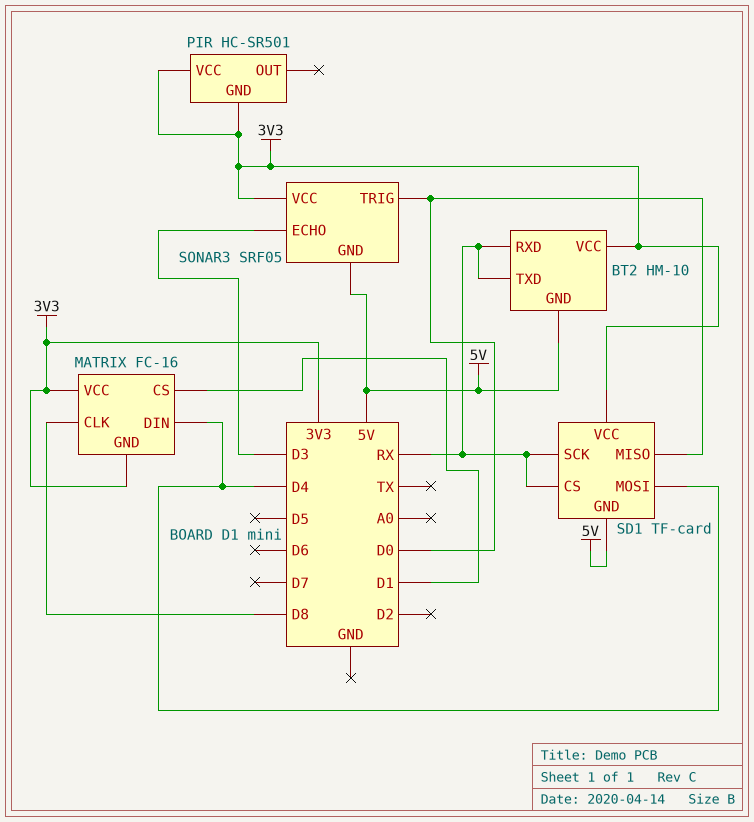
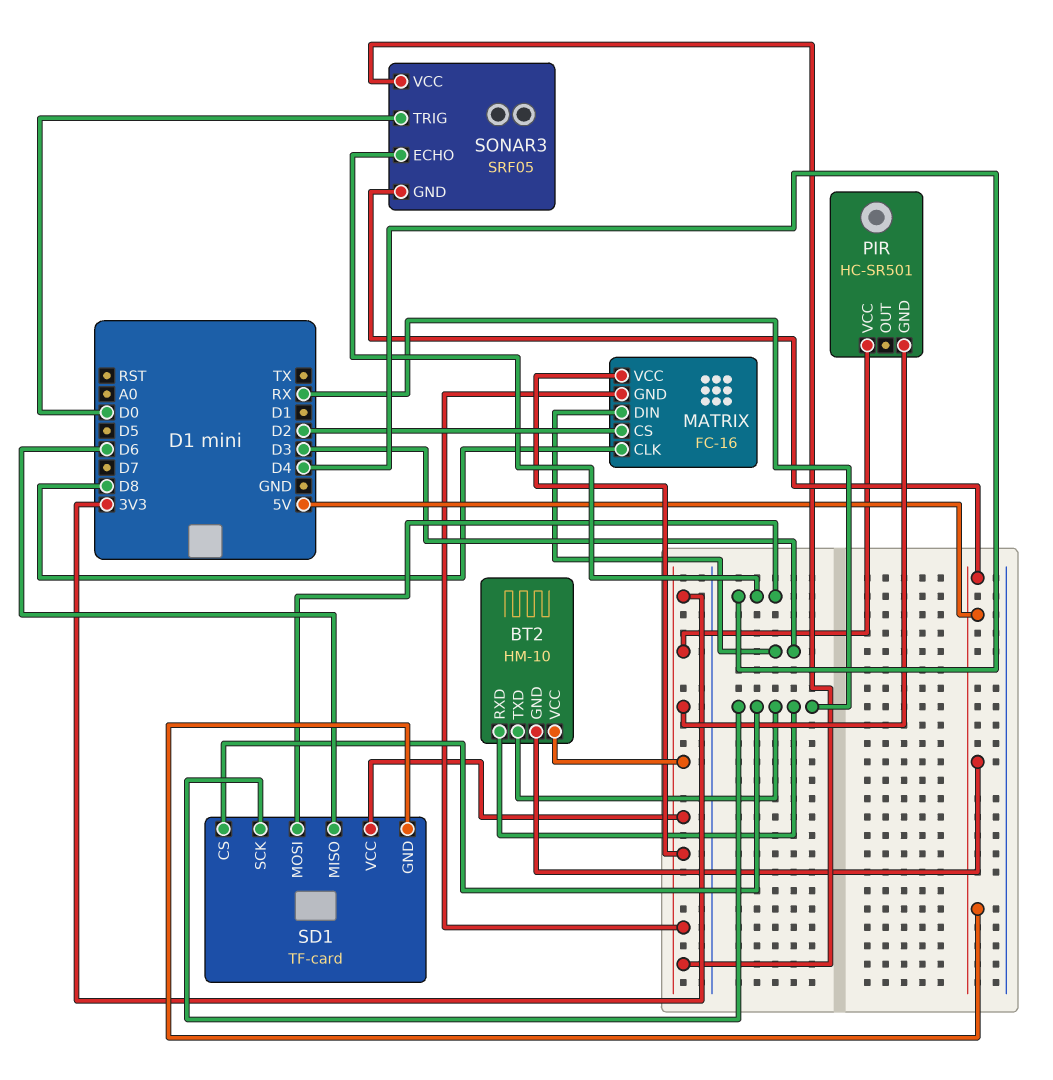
MATRIX pin CS: D1 -> D2
MATRIX pin DIN: D4 -> D3
SD1 pin MISO: D0 -> D6
SONAR3 pin ECHO: D3 -> D4

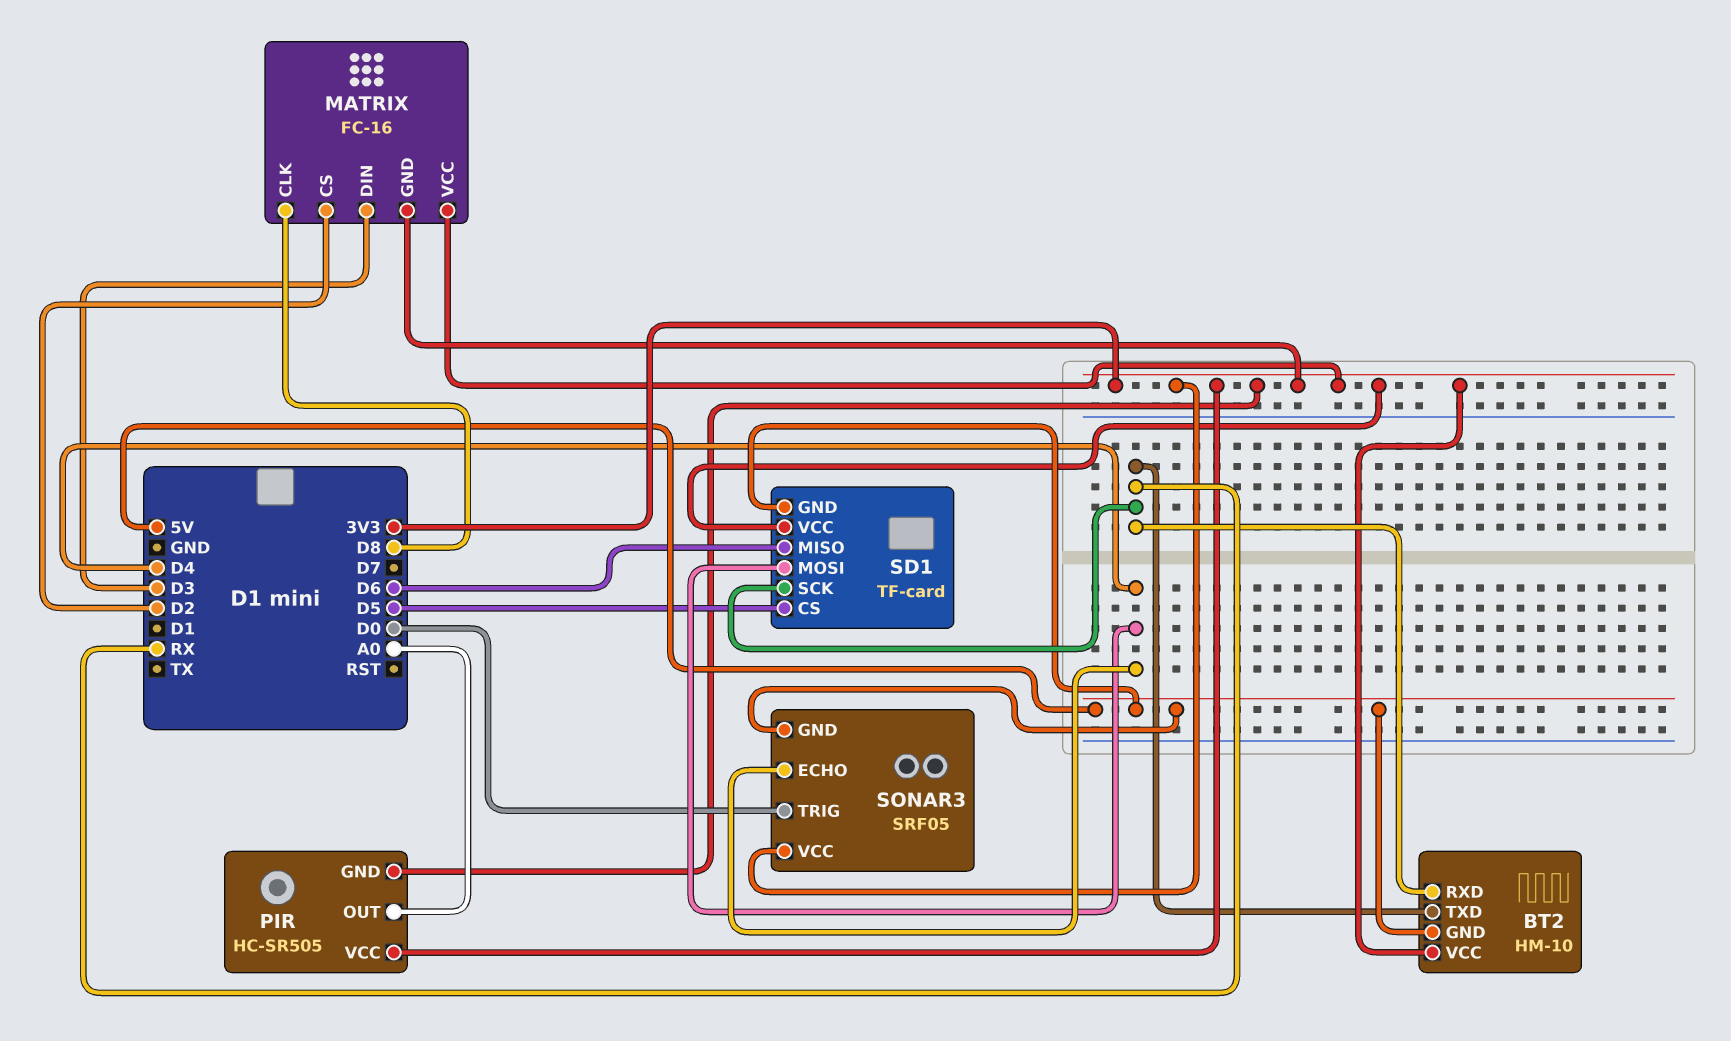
PIR: HC-SR501 -> HC-SR505
PIR pin OUT: none -> A0
SD1 pin CS: RX -> D5

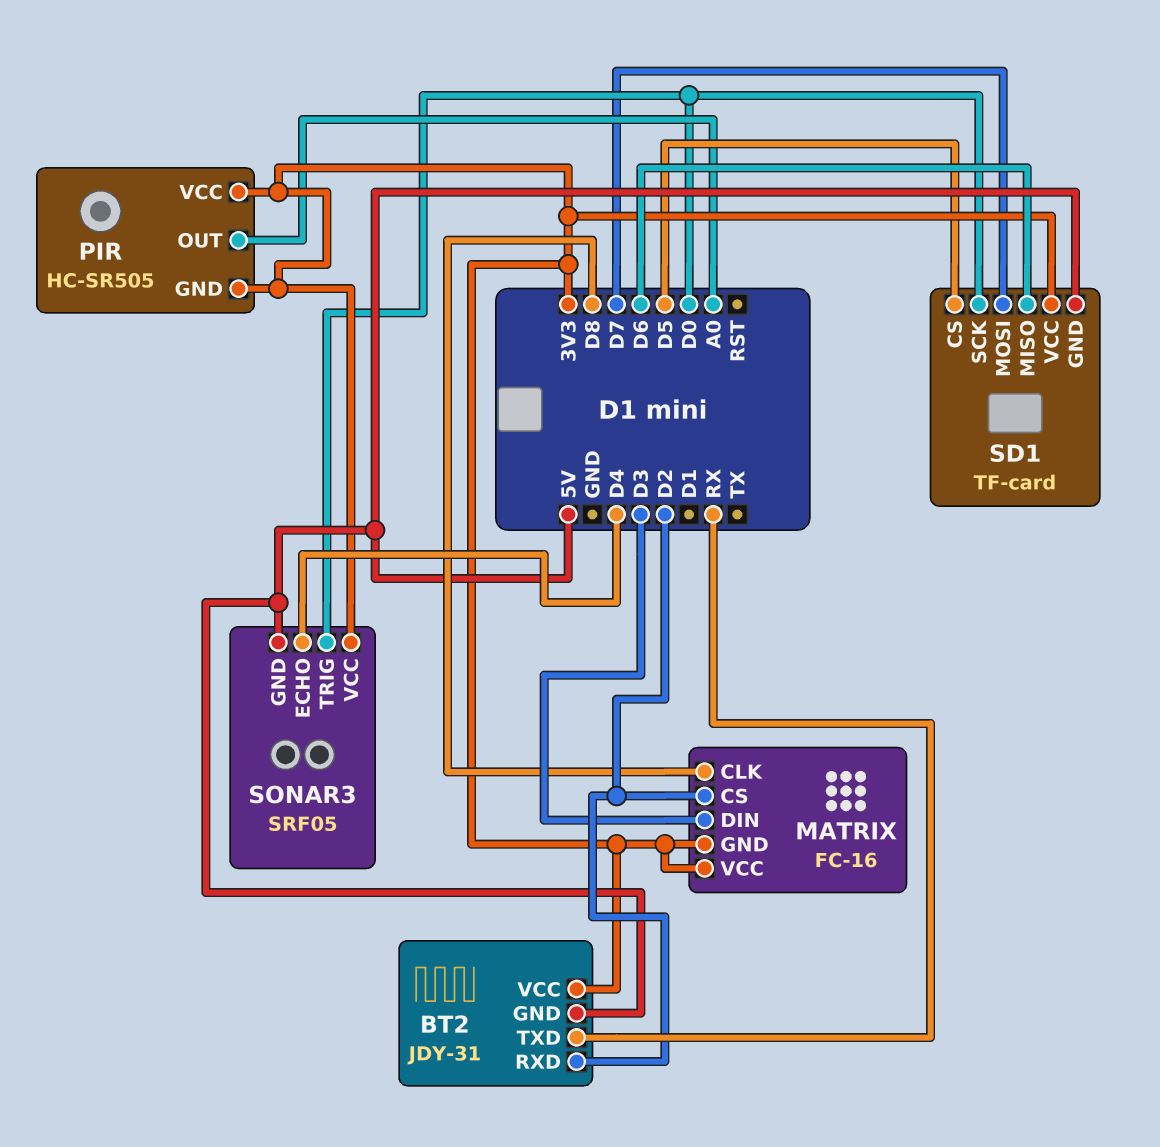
BT2: HM-10 -> JDY-31
BT2 pin RXD: RX -> D2
SD1 pin MOSI: D4 -> D7
SD1 pin SCK: RX -> D0

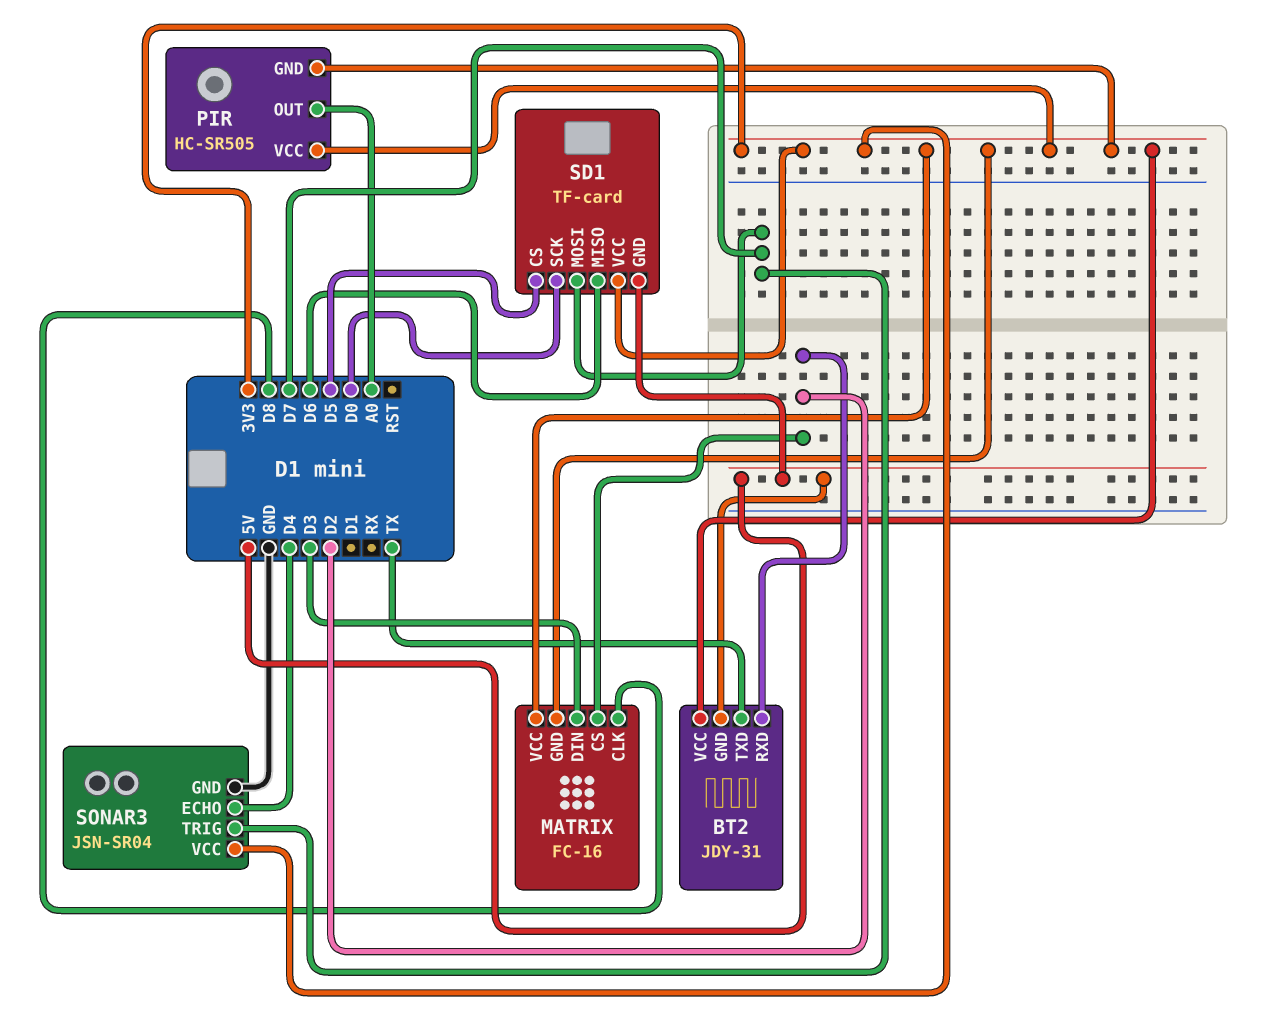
BT2 pin TXD: RX -> TX
SONAR3: SRF05 -> JSN-SR04
SONAR3 pin GND: 5V -> GND
SONAR3 pin TRIG: D0 -> D7

